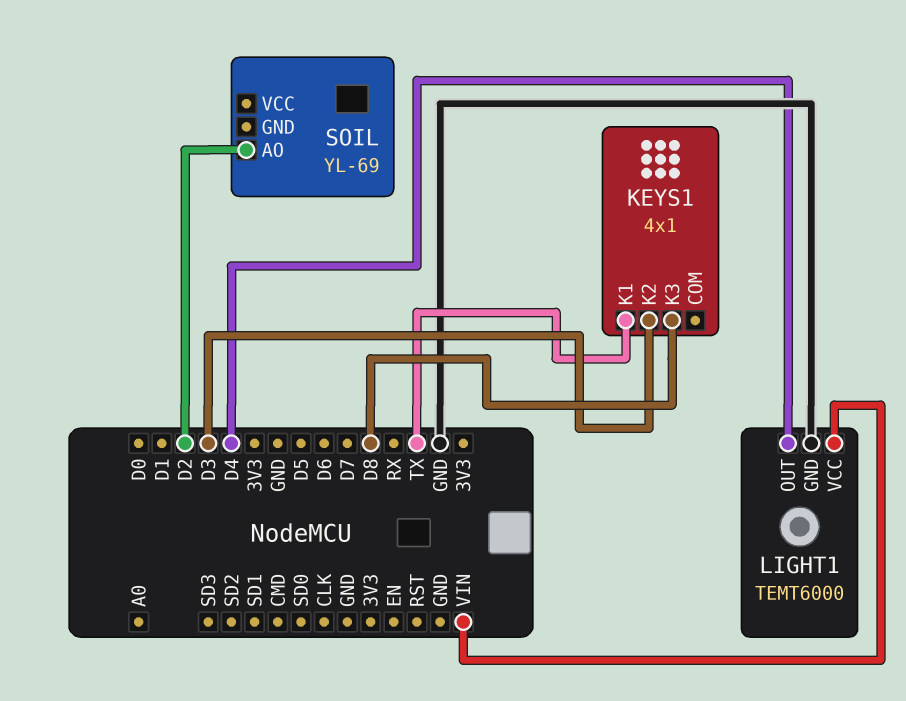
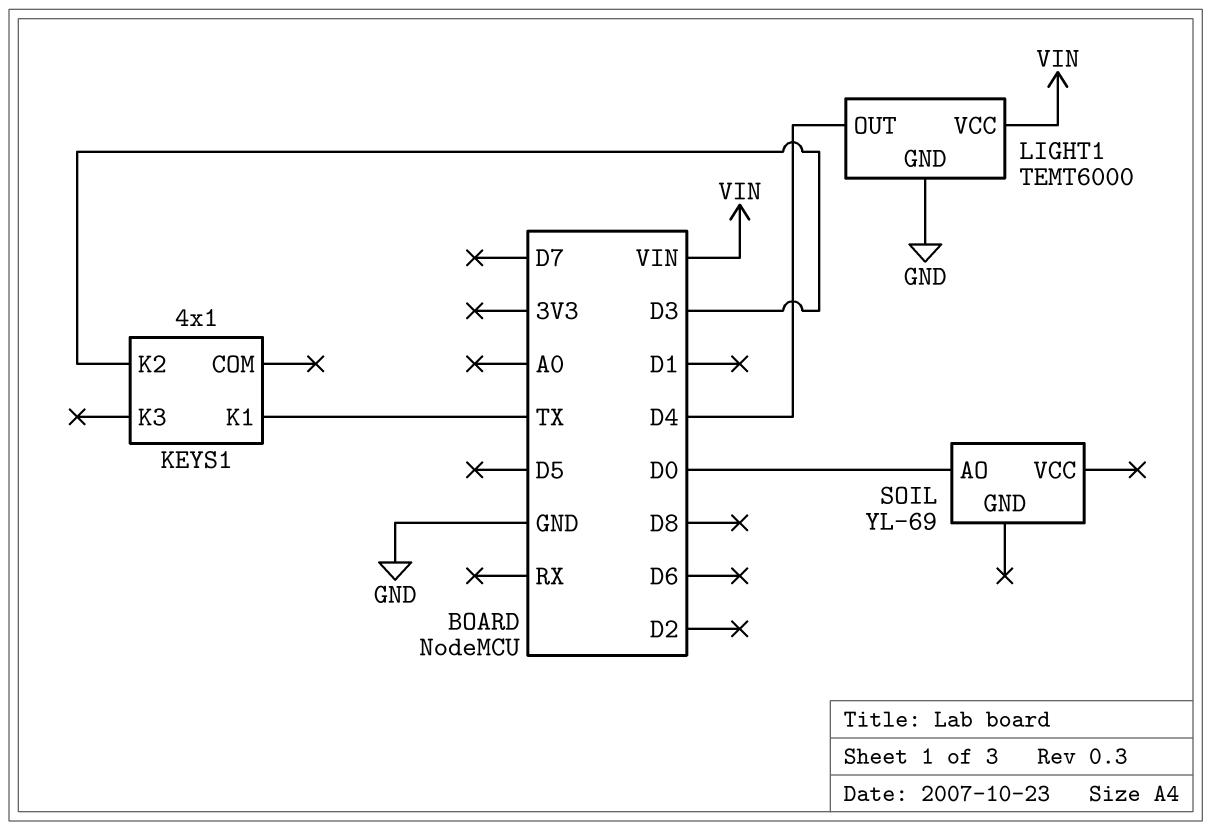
KEYS1 pin K3: D8 -> none
SOIL pin AO: D2 -> D0

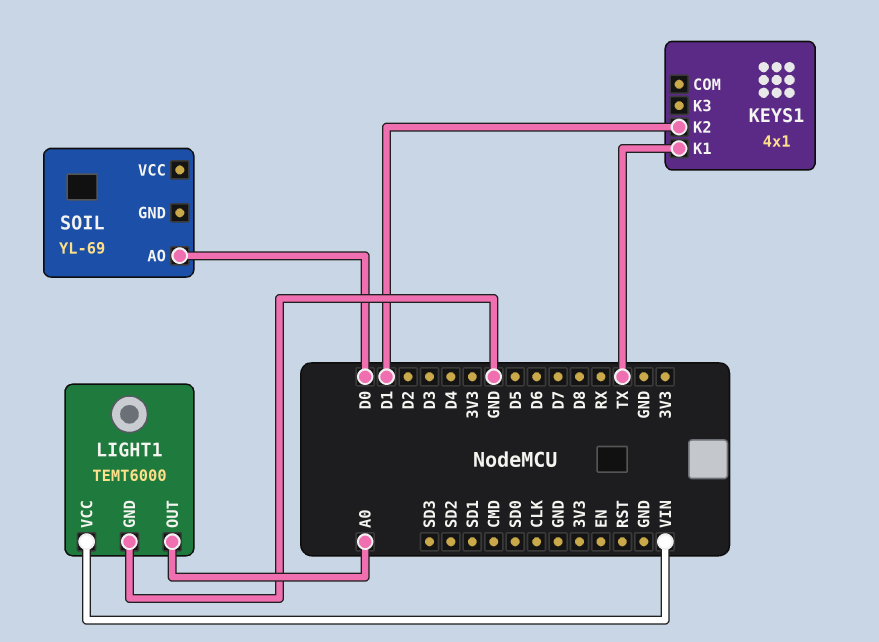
KEYS1 pin K2: D3 -> D1
LIGHT1 pin OUT: D4 -> A0

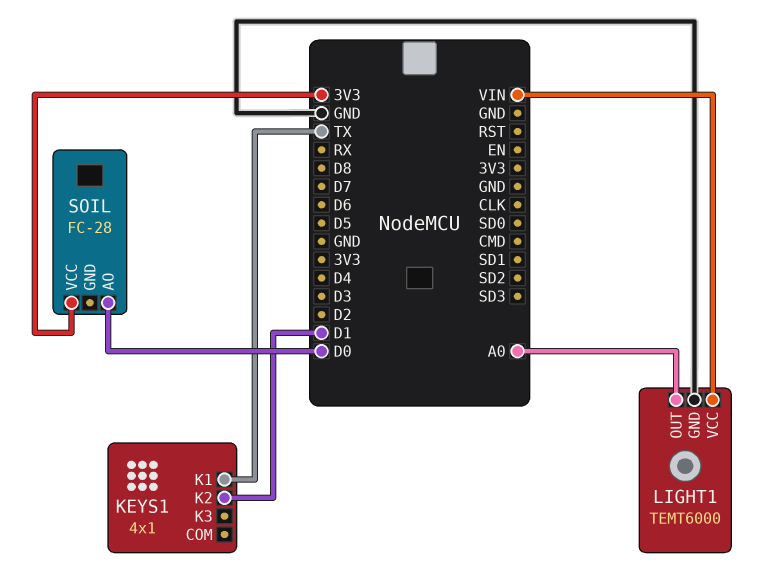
SOIL: YL-69 -> FC-28
SOIL pin VCC: none -> 3V3

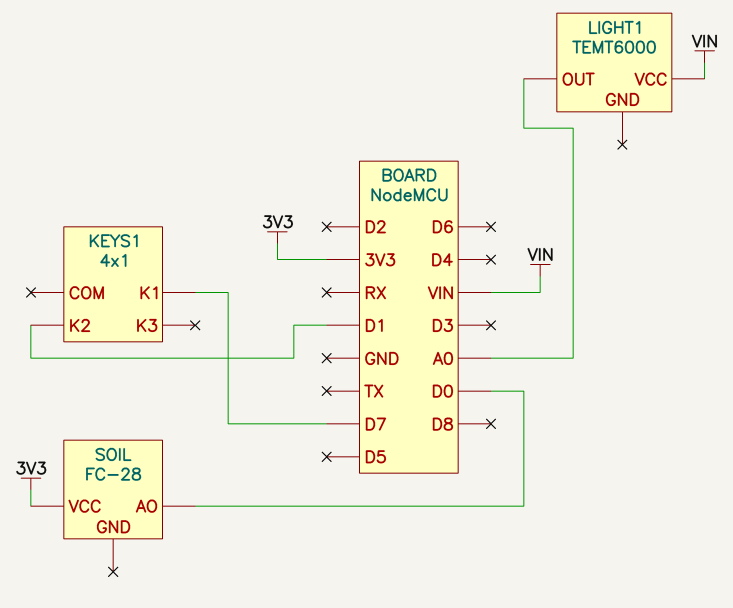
KEYS1 pin K1: TX -> D7
LIGHT1 pin GND: GND -> none

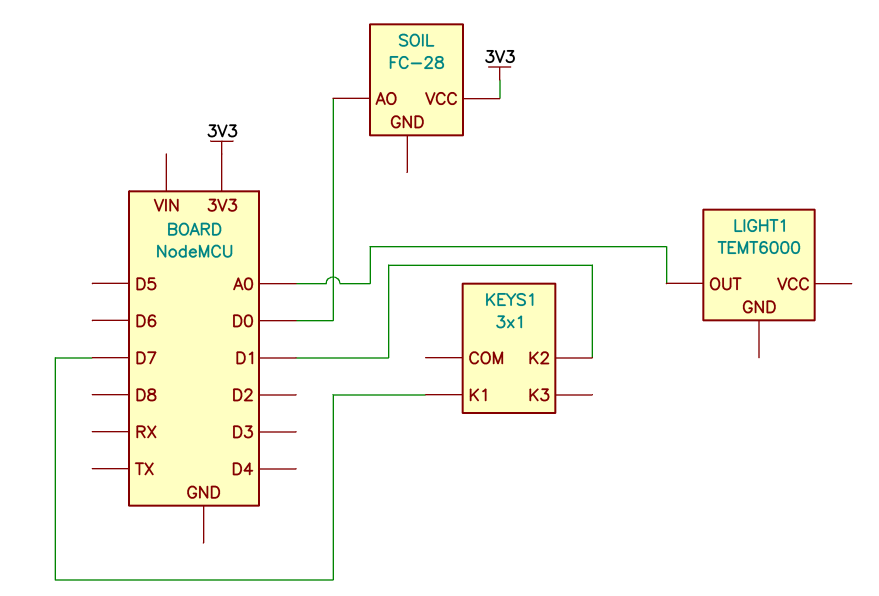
KEYS1: 4x1 -> 3x1
LIGHT1 pin VCC: VIN -> none

